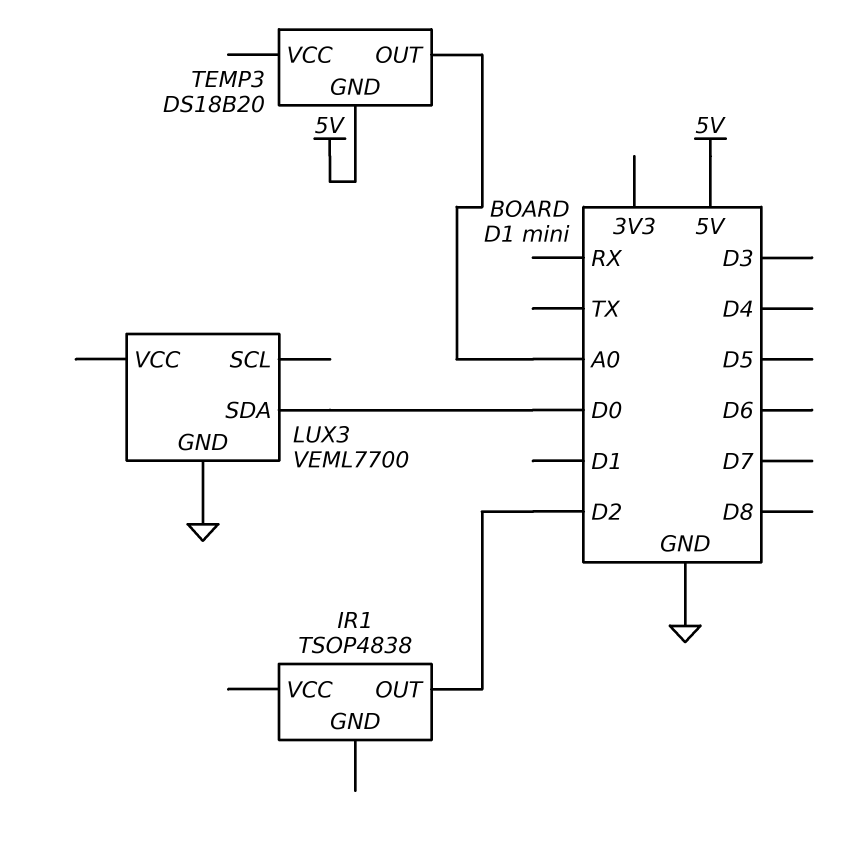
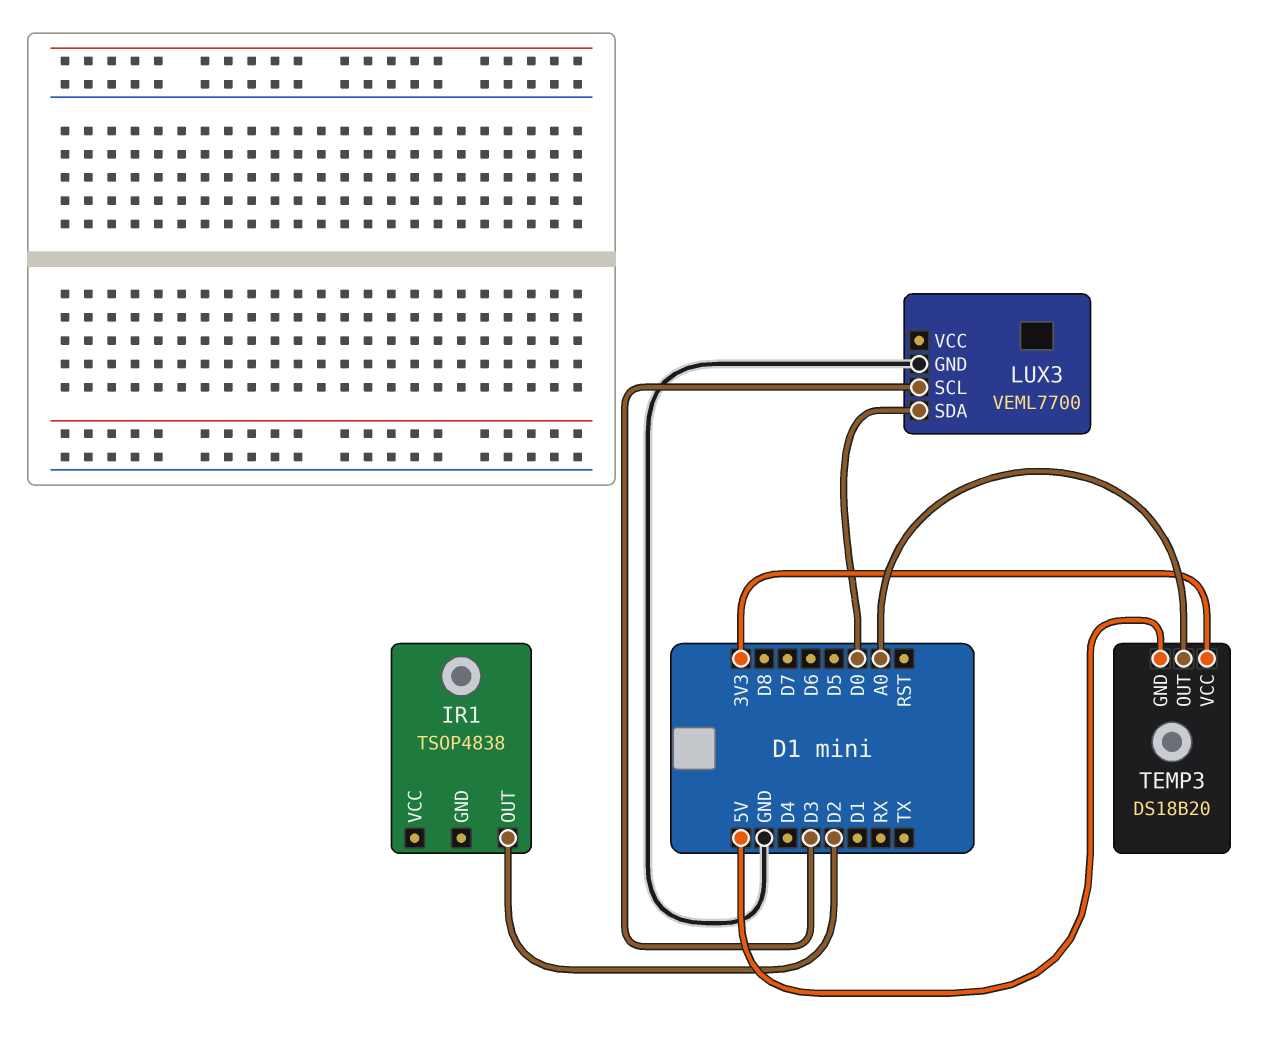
LUX3 pin SCL: none -> D3
TEMP3 pin VCC: none -> 3V3

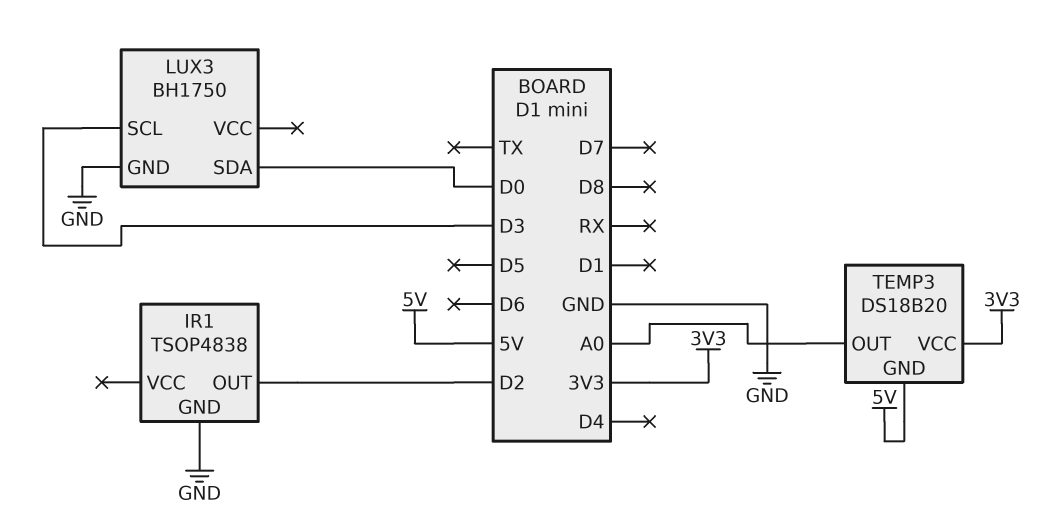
IR1 pin GND: none -> GND
LUX3: VEML7700 -> BH1750

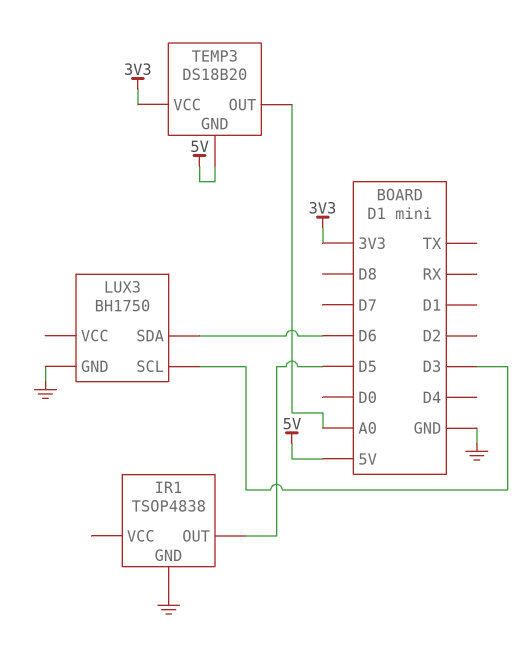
IR1 pin OUT: D2 -> D5
LUX3 pin SDA: D0 -> D6

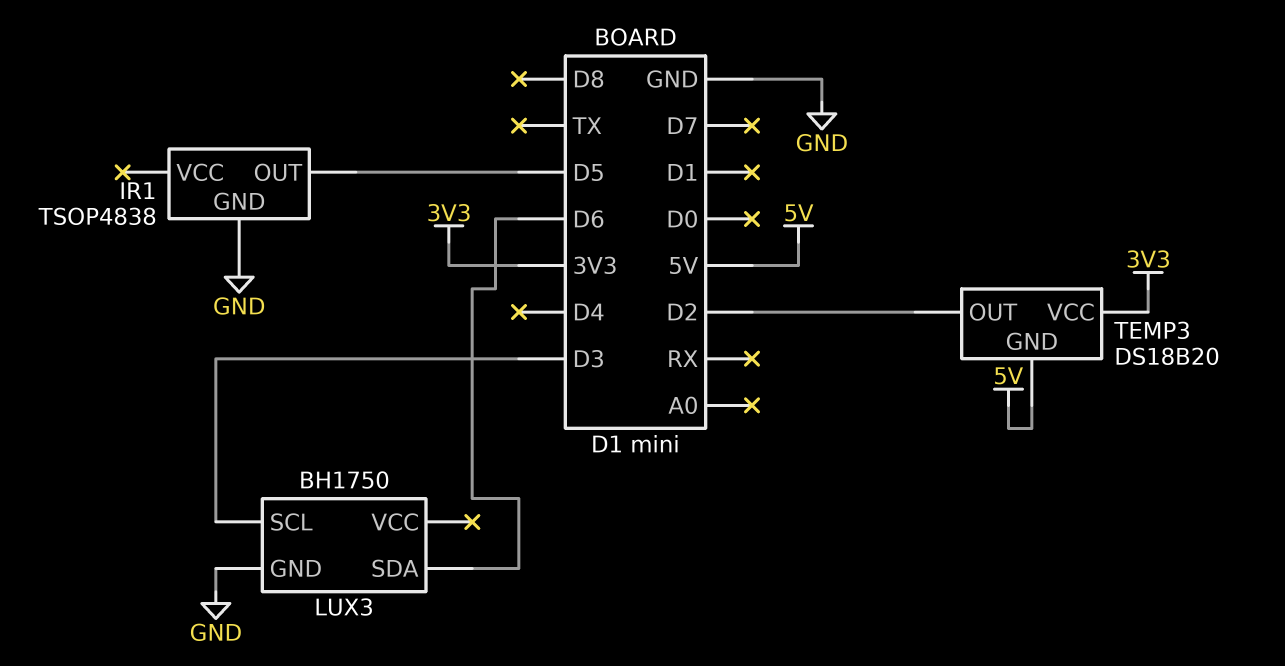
TEMP3 pin OUT: A0 -> D2

